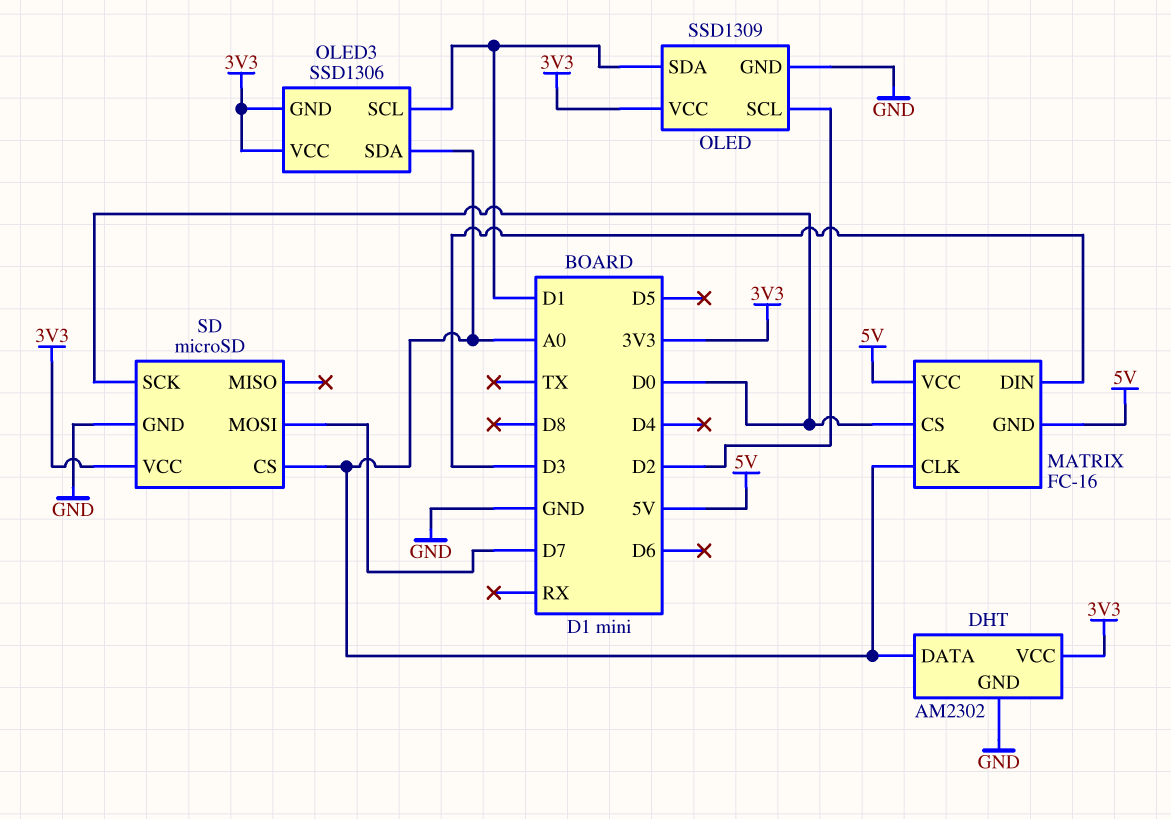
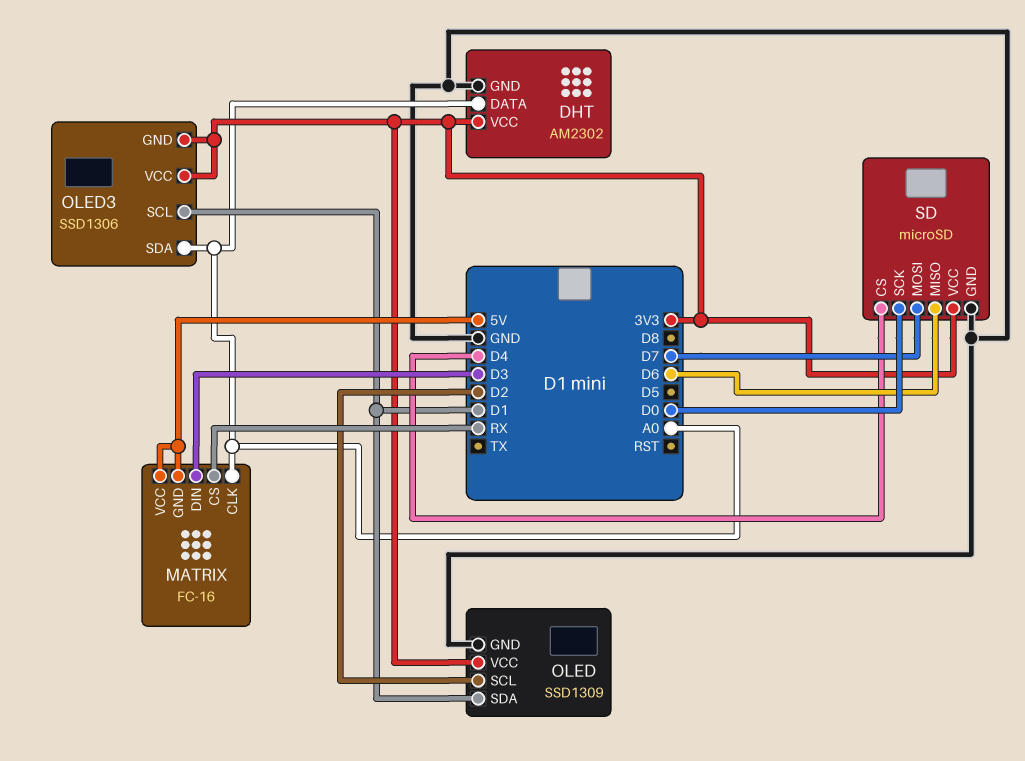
MATRIX pin CS: D0 -> RX
SD pin CS: A0 -> D4
SD pin MISO: none -> D6

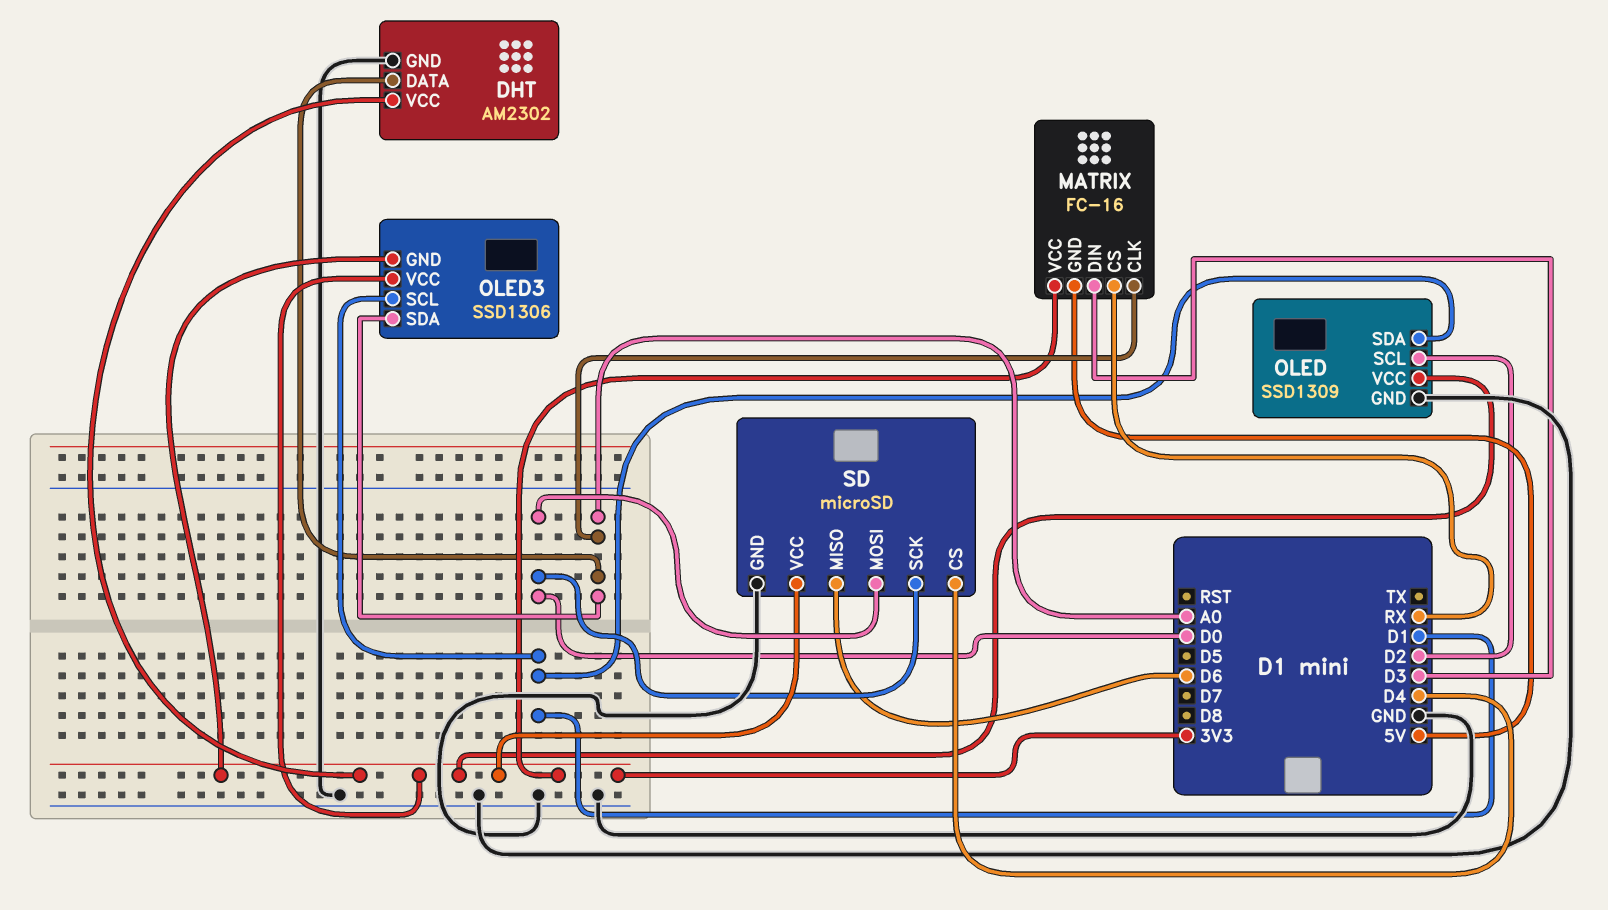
MATRIX pin VCC: 5V -> 3V3
SD pin MOSI: D7 -> D0

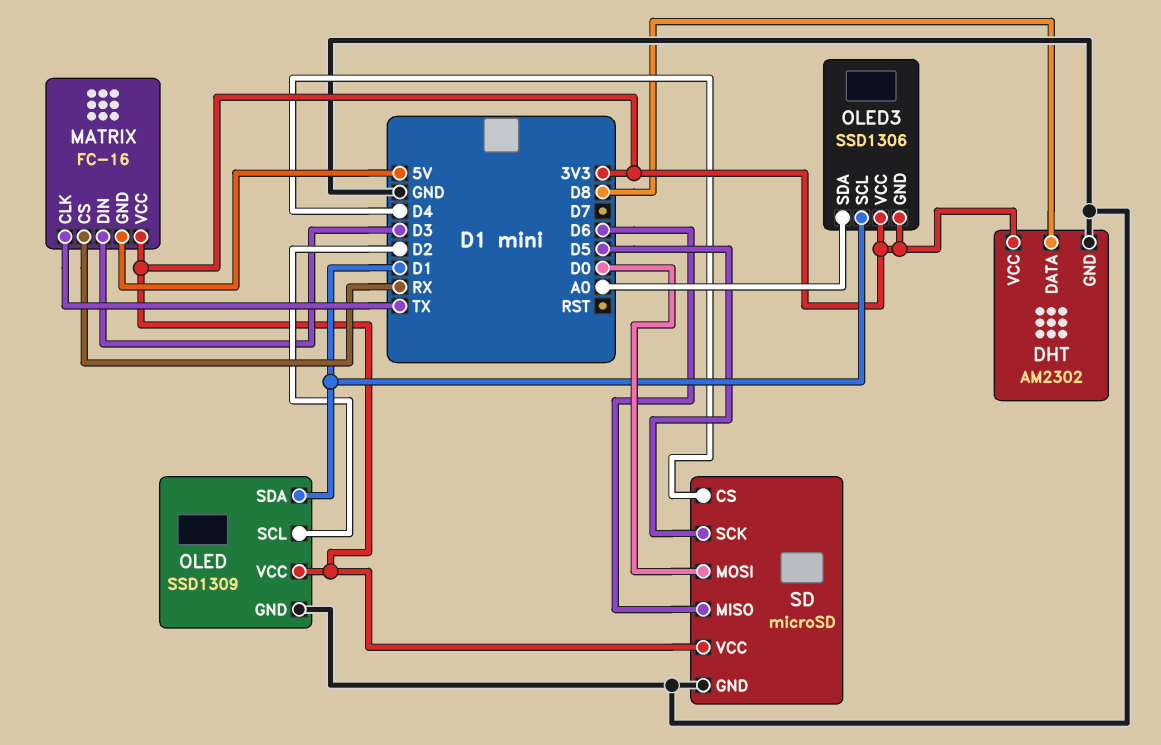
DHT pin DATA: A0 -> D8
MATRIX pin CLK: A0 -> TX
SD pin SCK: D0 -> D5

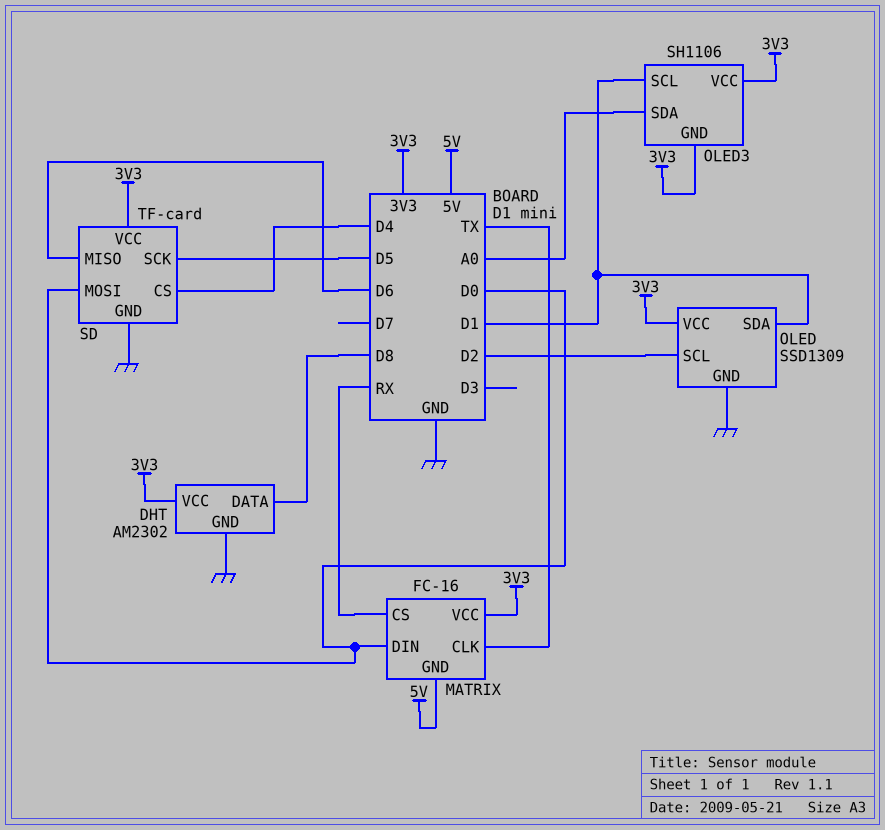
MATRIX pin DIN: D3 -> D0
OLED3: SSD1306 -> SH1106
SD: microSD -> TF-card

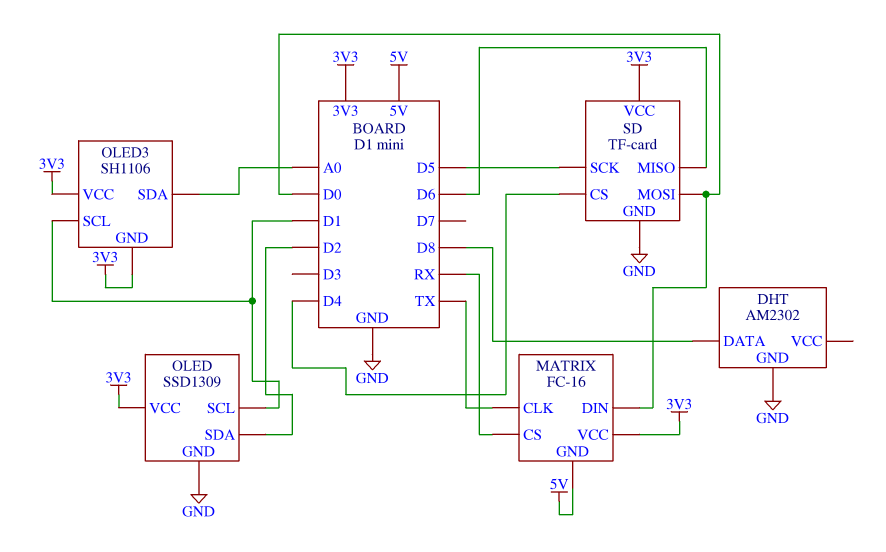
DHT pin VCC: 3V3 -> none
OLED pin SCL: D2 -> D1
OLED pin SDA: D1 -> D2

